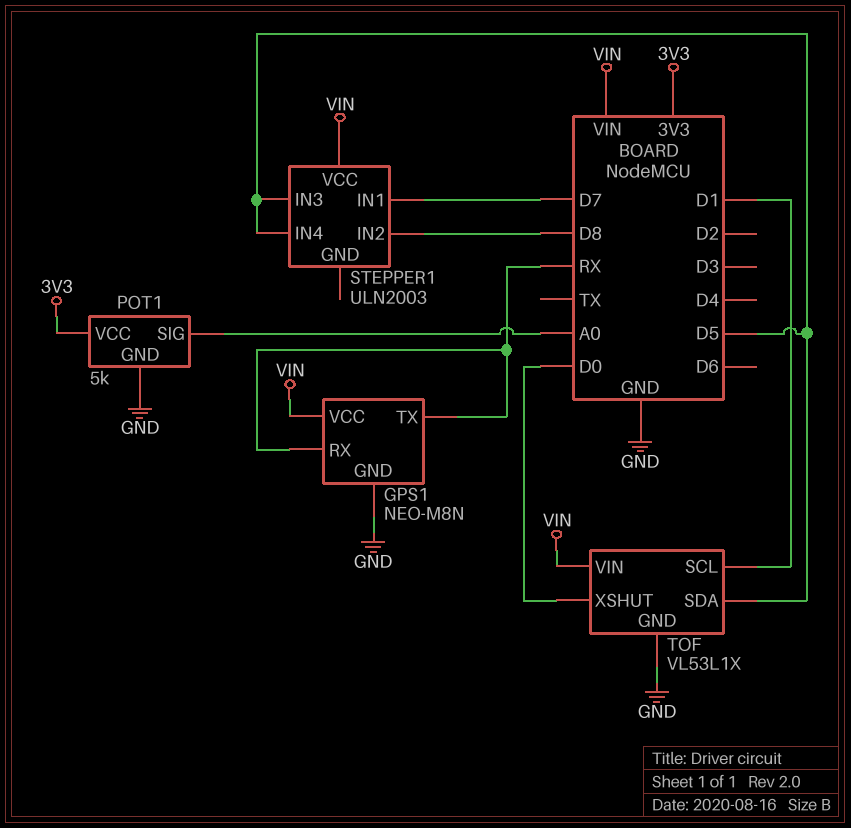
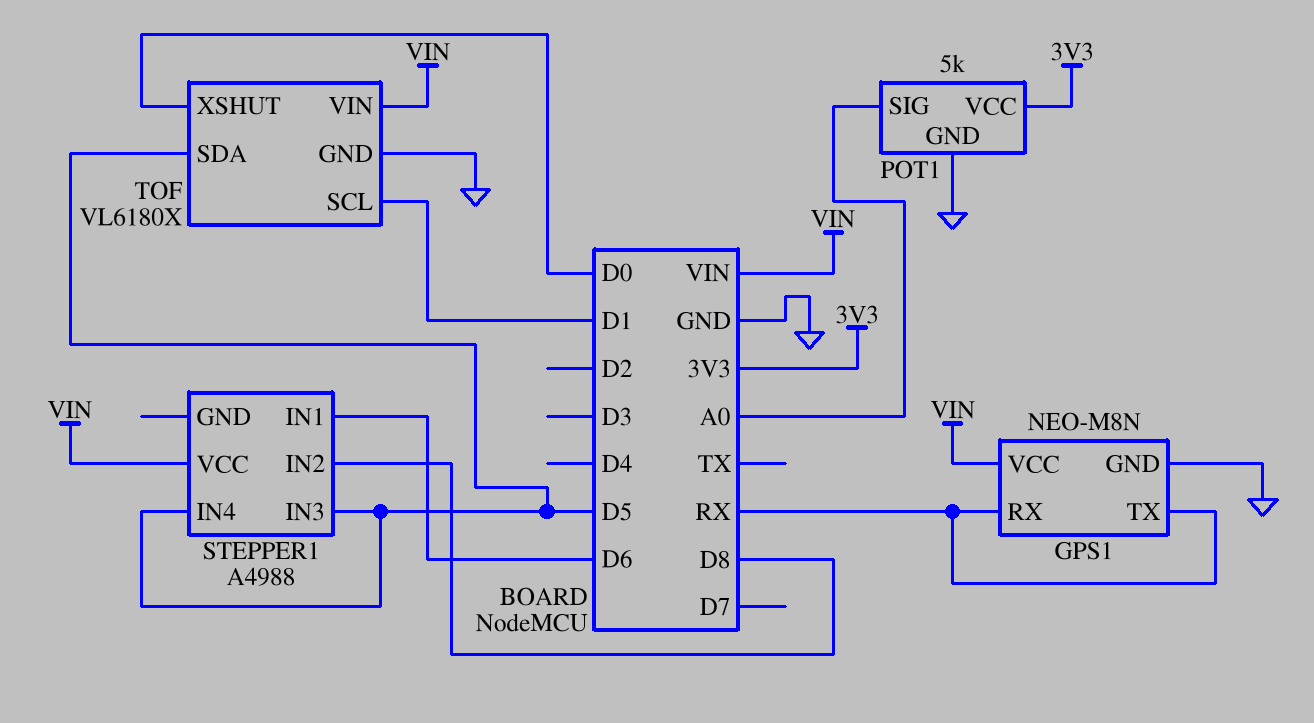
STEPPER1: ULN2003 -> A4988
STEPPER1 pin IN1: D7 -> D6
TOF: VL53L1X -> VL6180X

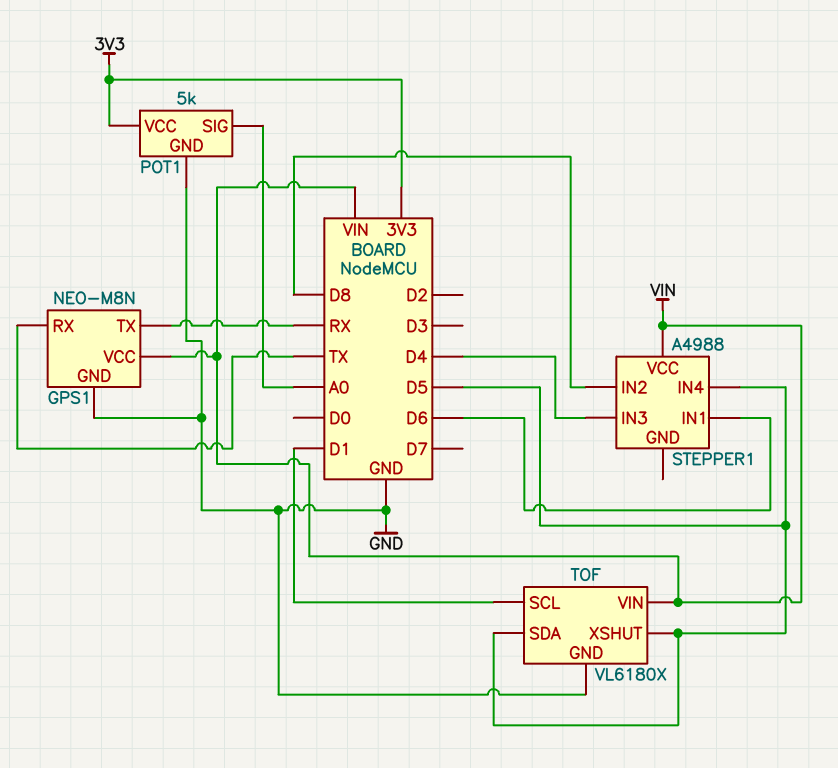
GPS1 pin RX: RX -> TX
STEPPER1 pin IN3: D5 -> D4
TOF pin XSHUT: D0 -> D5

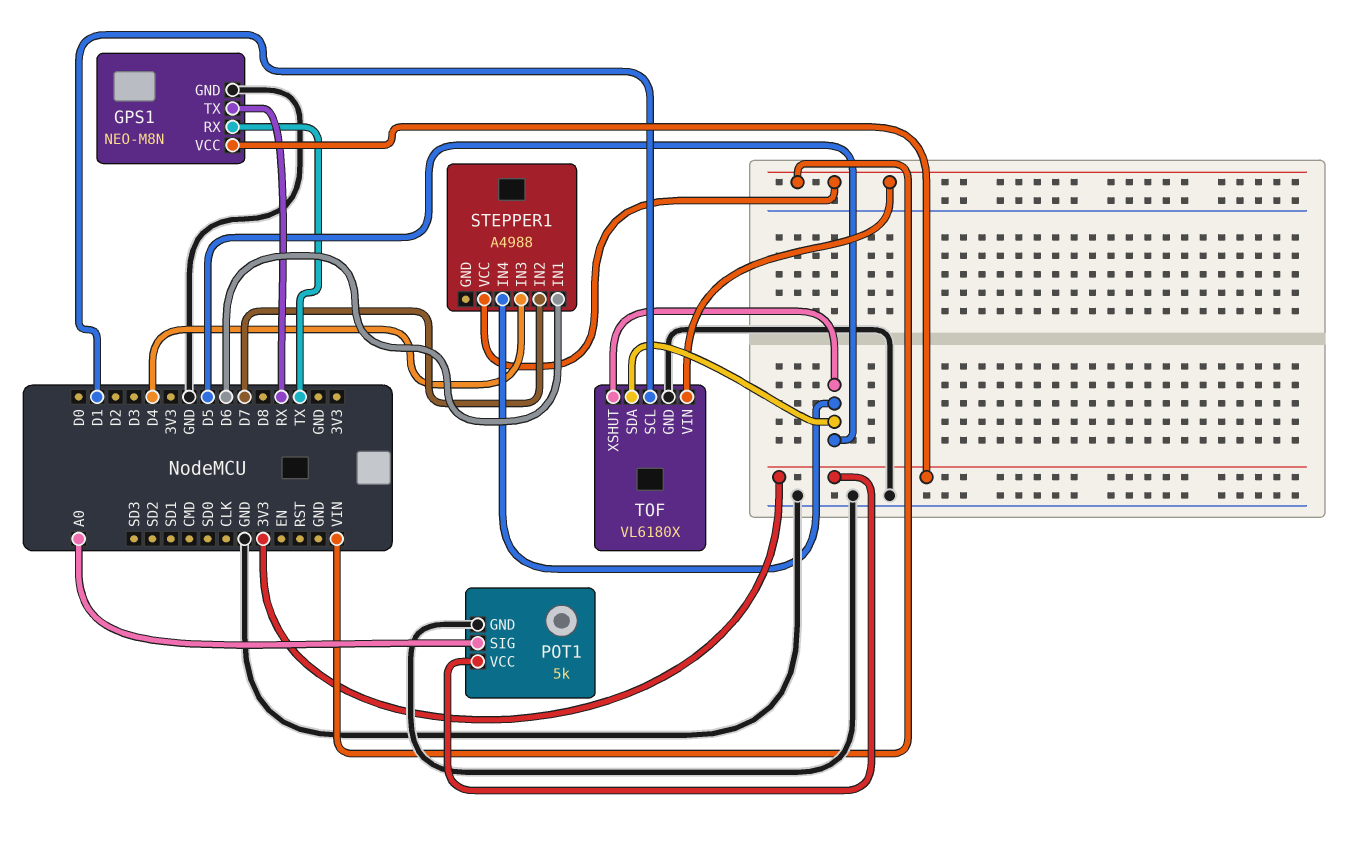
GPS1 pin VCC: VIN -> 3V3
STEPPER1 pin IN2: D8 -> D7

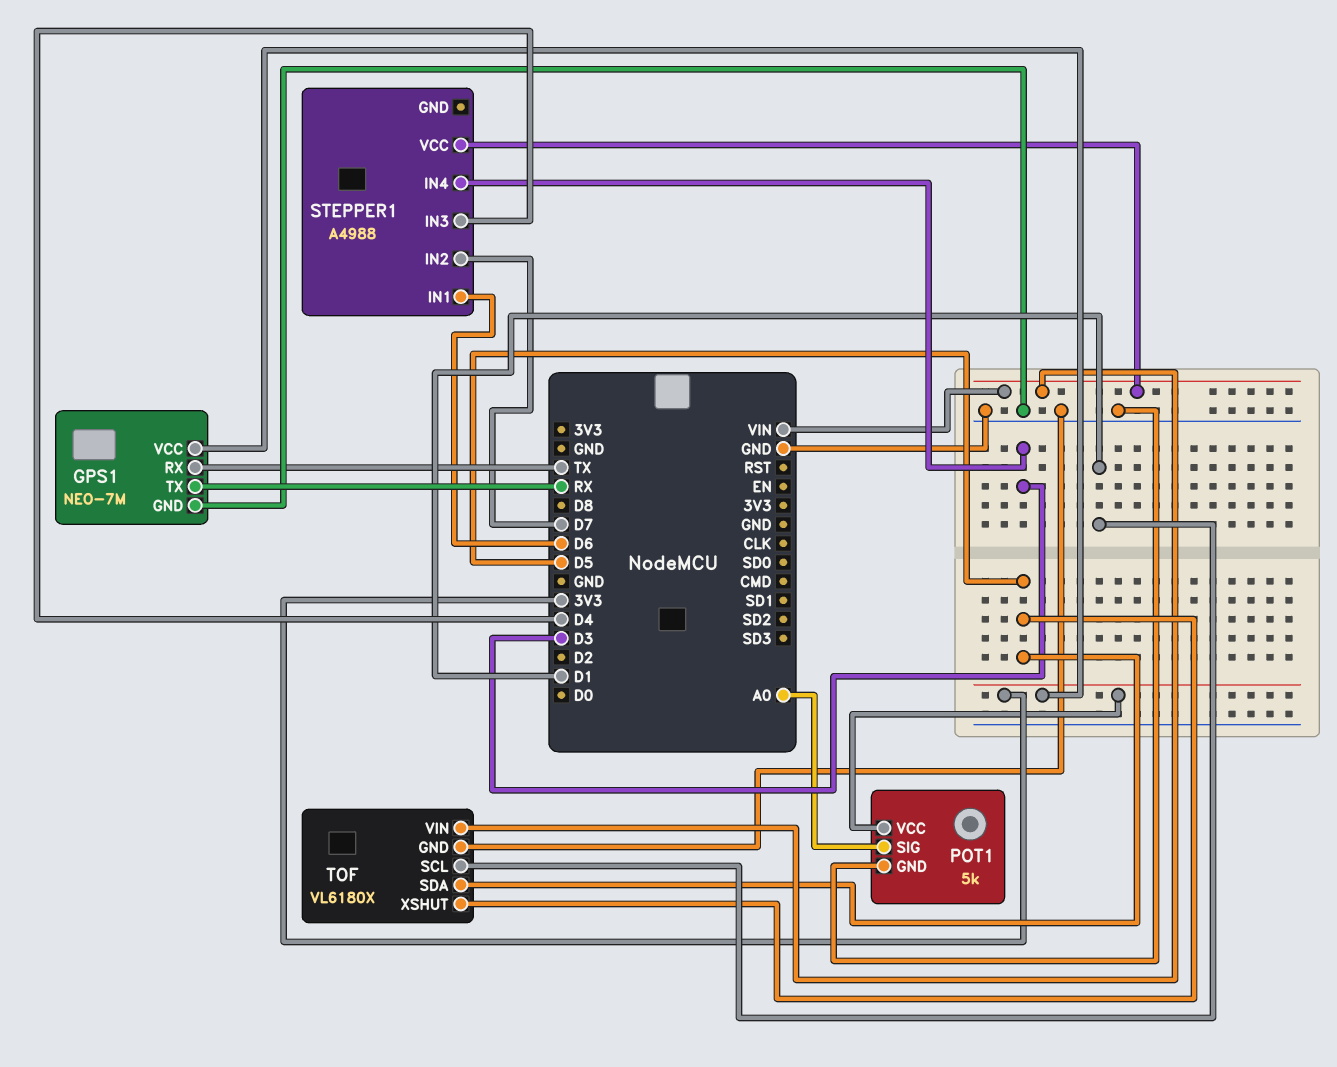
GPS1: NEO-M8N -> NEO-7M
STEPPER1 pin IN4: D5 -> D3

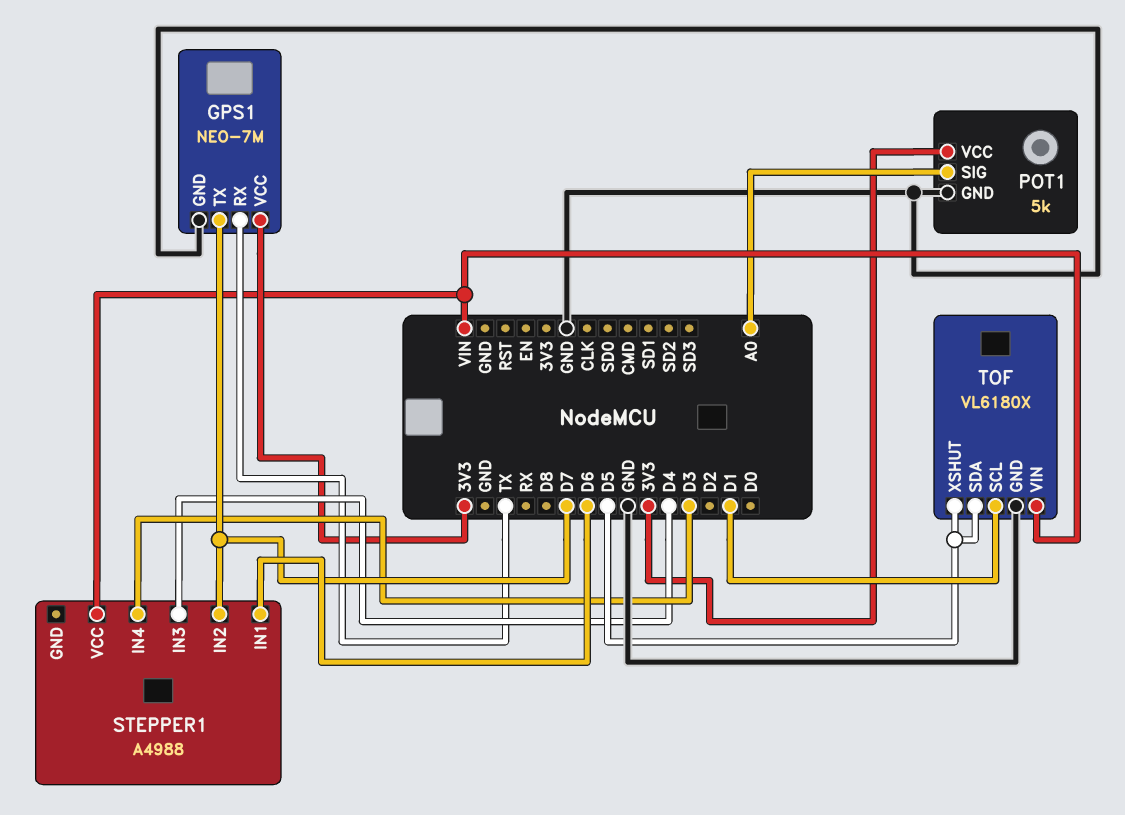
GPS1 pin TX: RX -> D7

